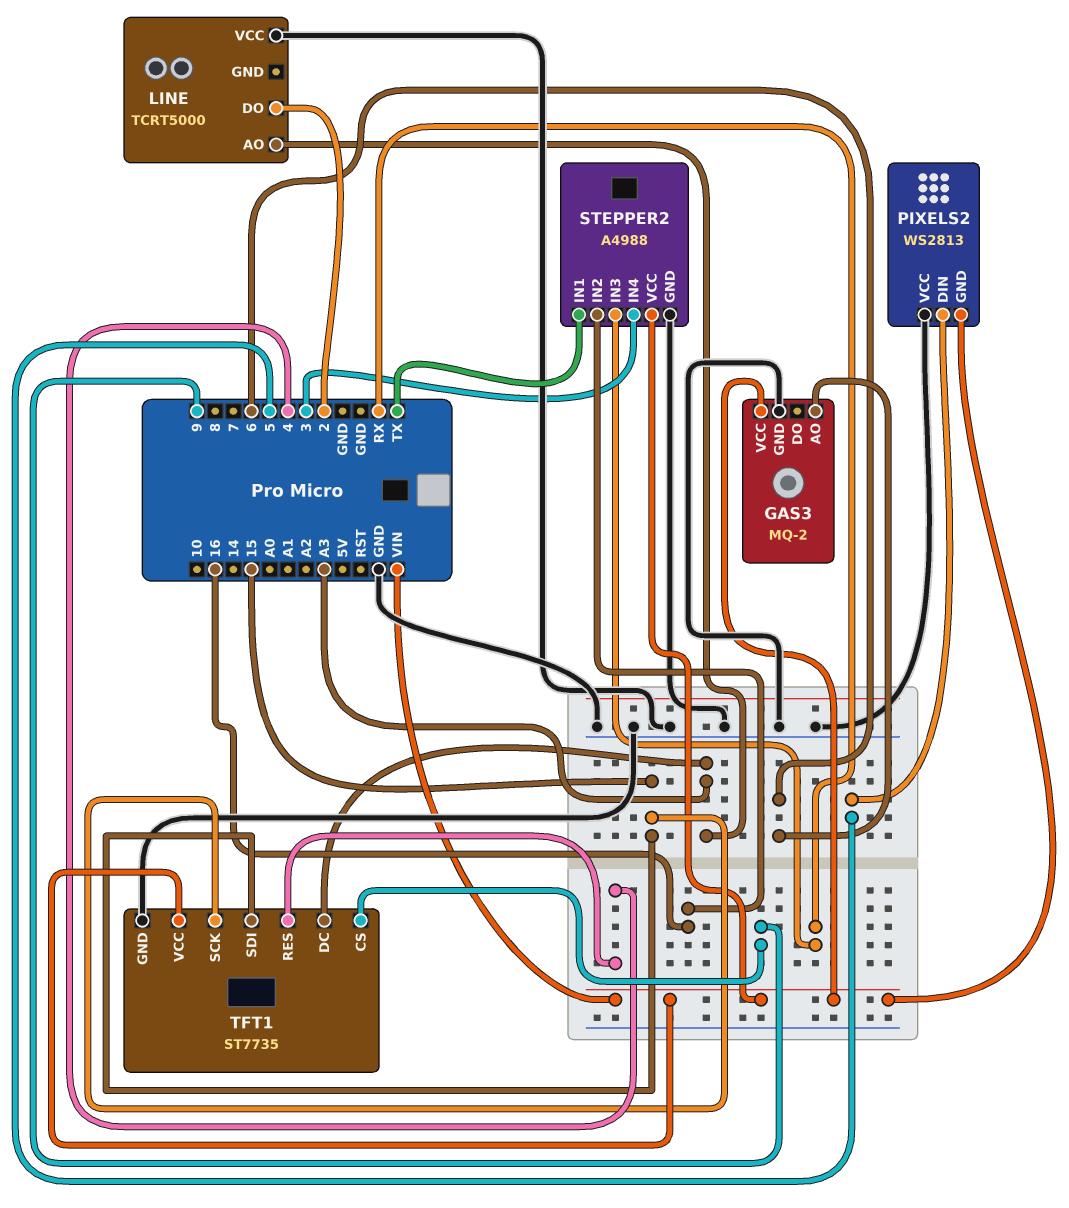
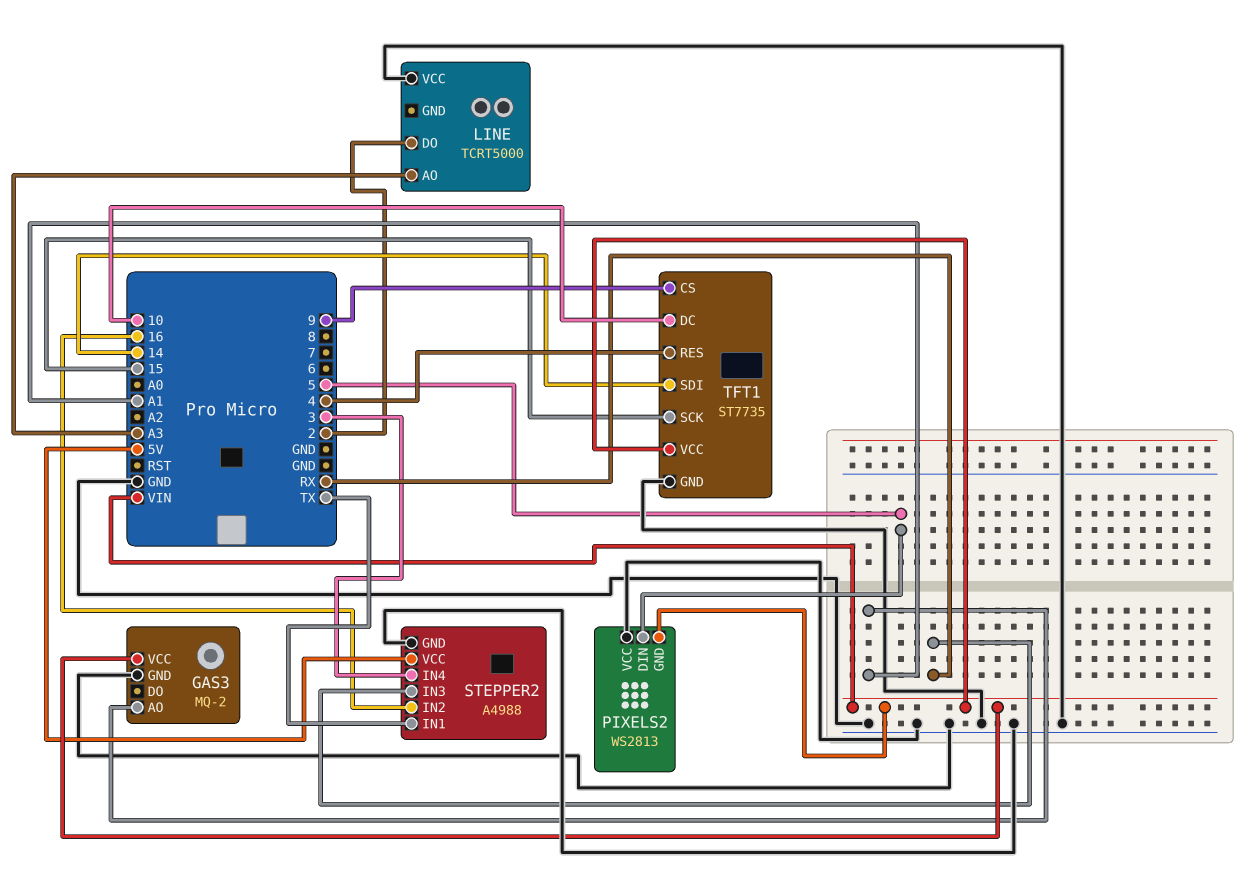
GAS3 pin AO: 6 -> A1
STEPPER2 pin VCC: VIN -> 5V
TFT1 pin DC: A3 -> 10
TFT1 pin SDI: 15 -> 14

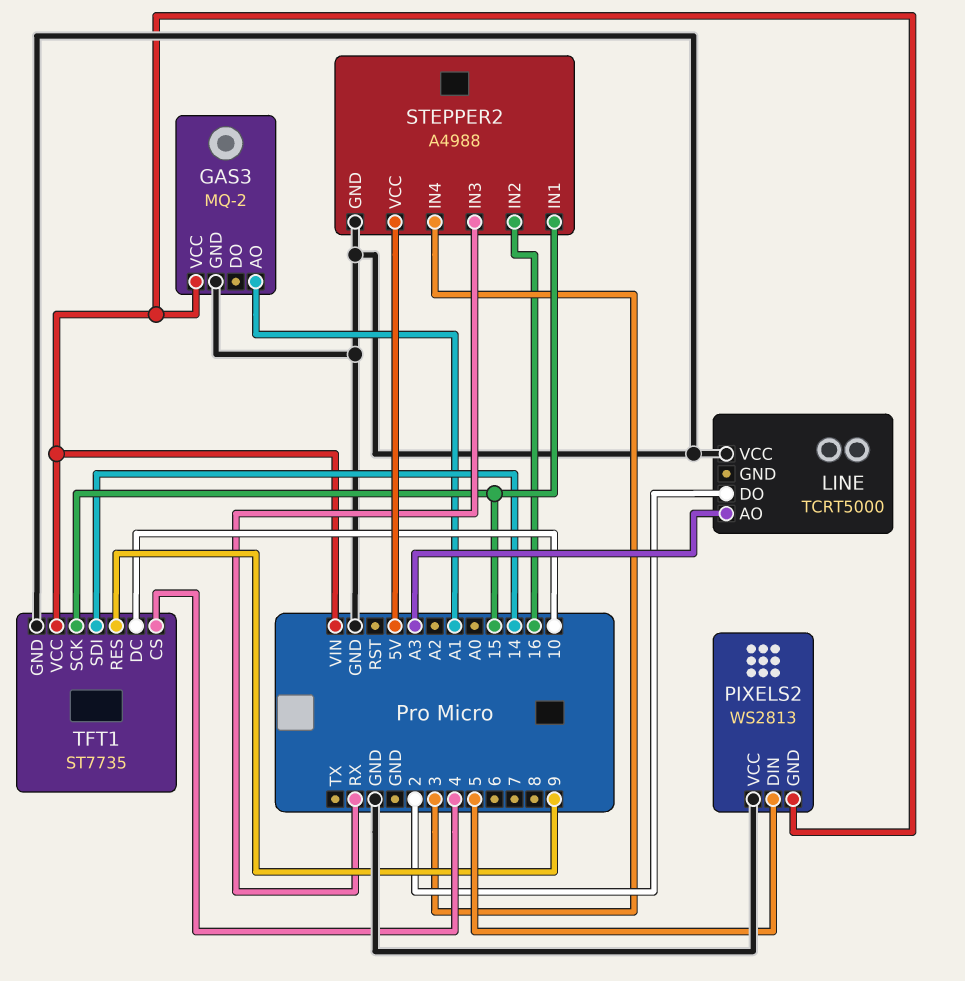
STEPPER2 pin IN1: TX -> 15
TFT1 pin CS: 9 -> 4
TFT1 pin RES: 4 -> 9

